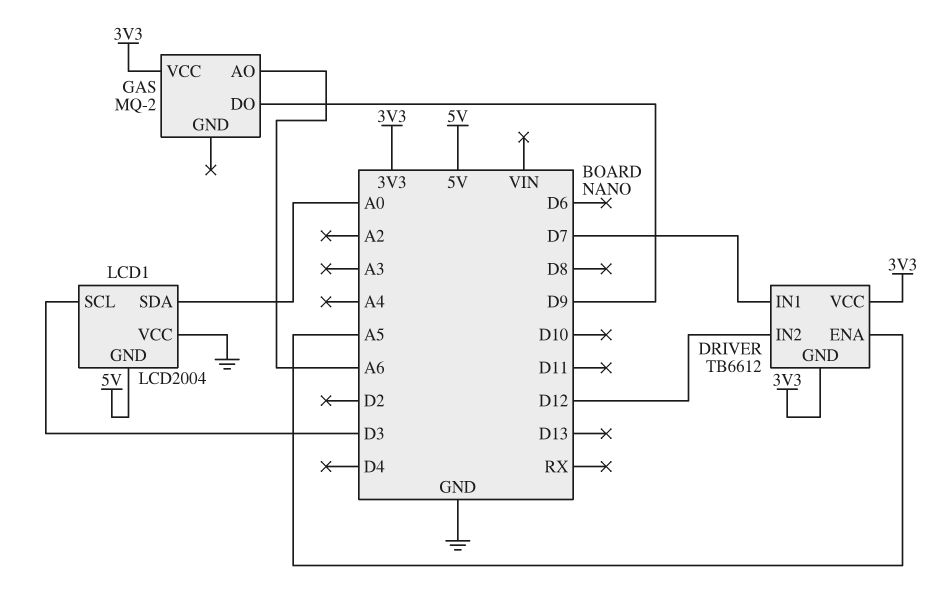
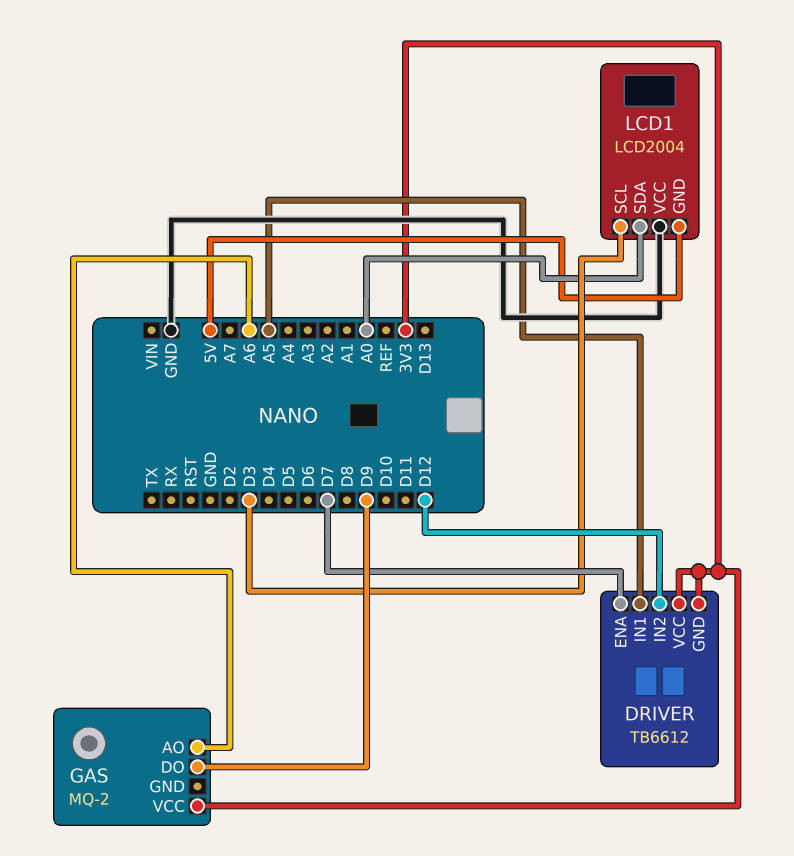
DRIVER pin ENA: A5 -> D7
DRIVER pin IN1: D7 -> A5

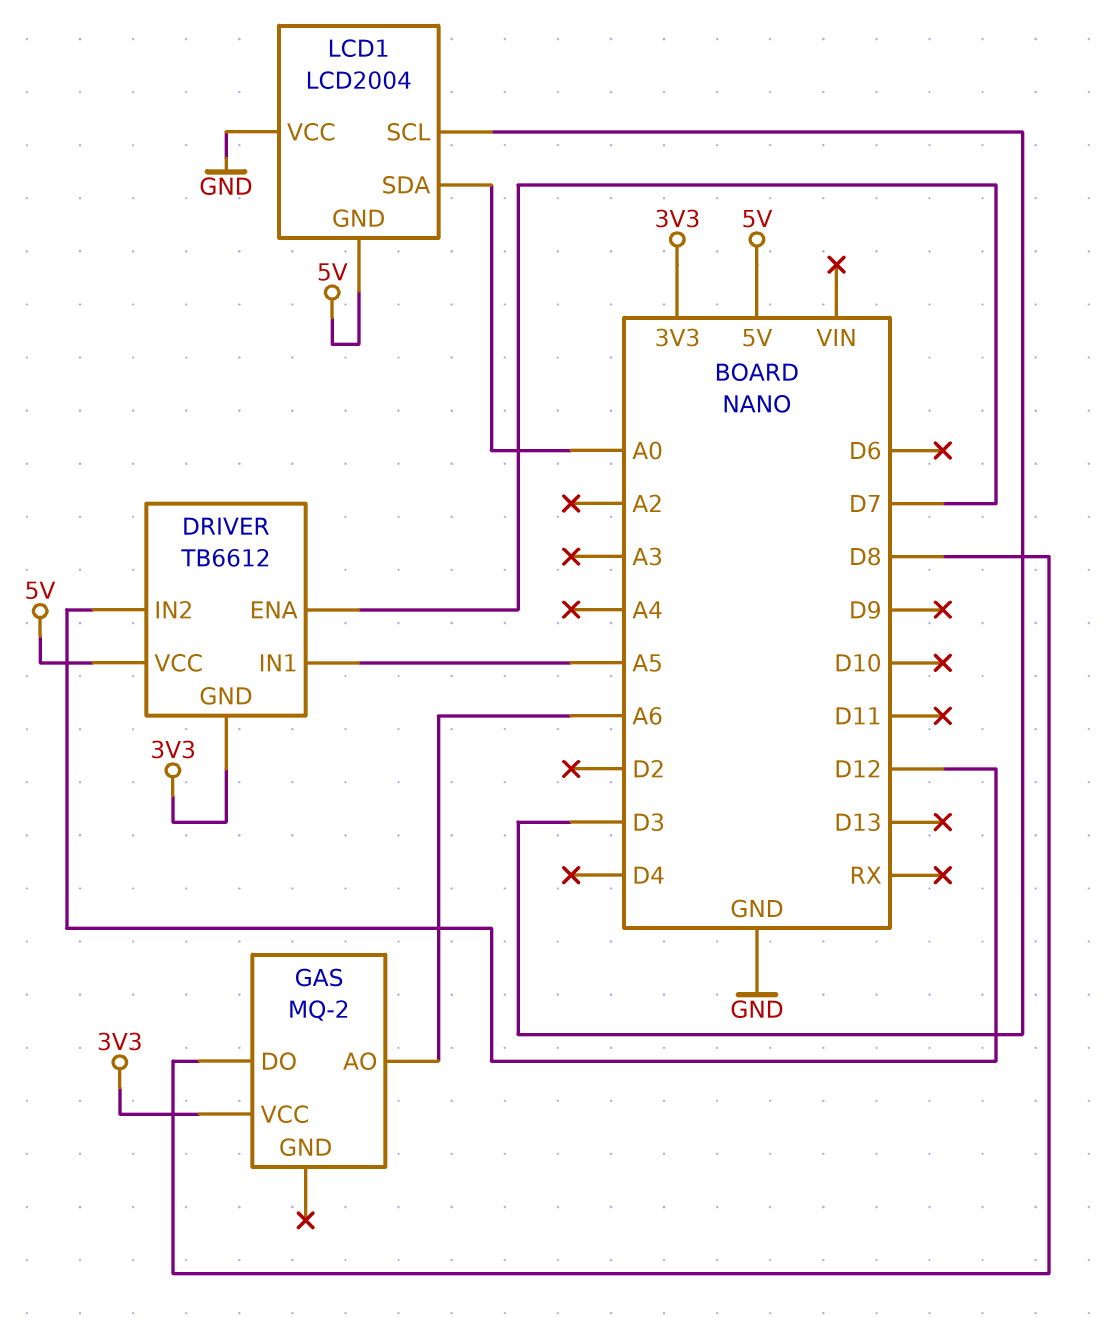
DRIVER pin VCC: 3V3 -> 5V
GAS pin DO: D9 -> D8

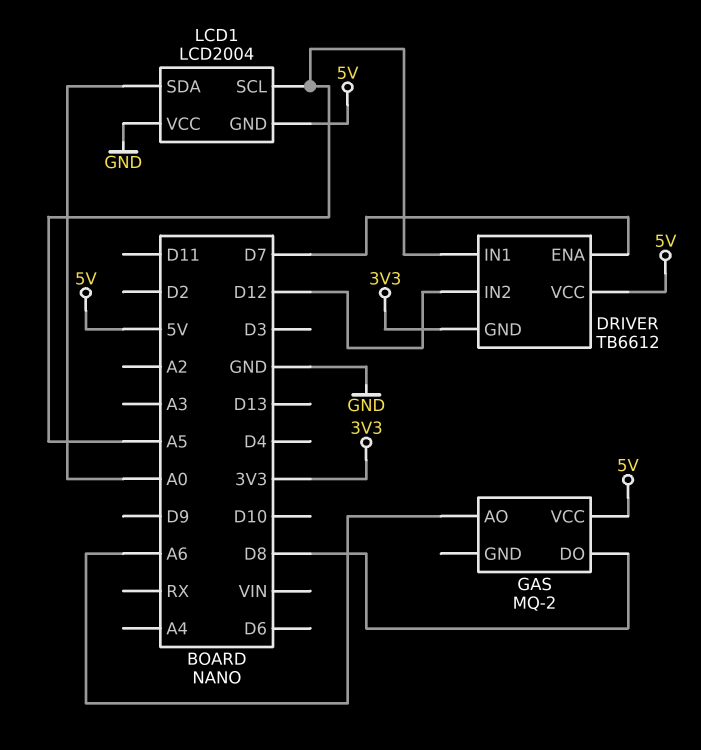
GAS pin VCC: 3V3 -> 5V
LCD1 pin SCL: D3 -> A5

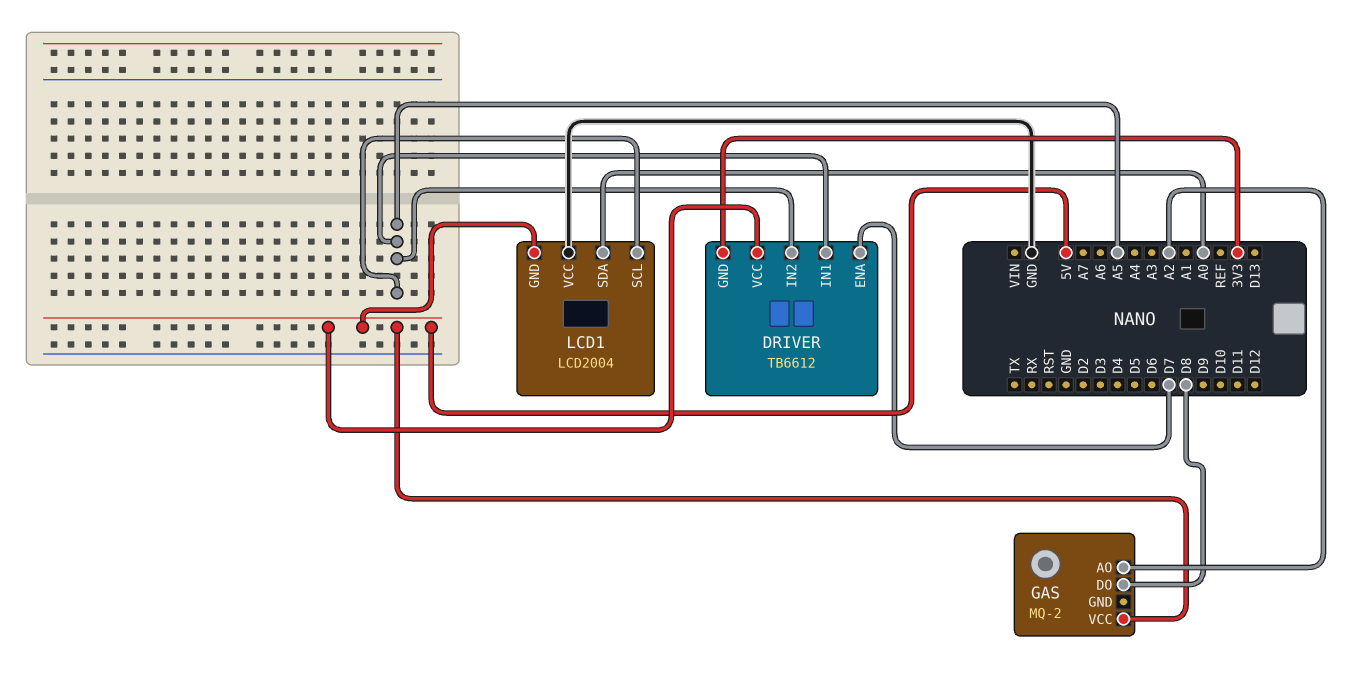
DRIVER pin IN2: D12 -> A5
GAS pin AO: A6 -> A2

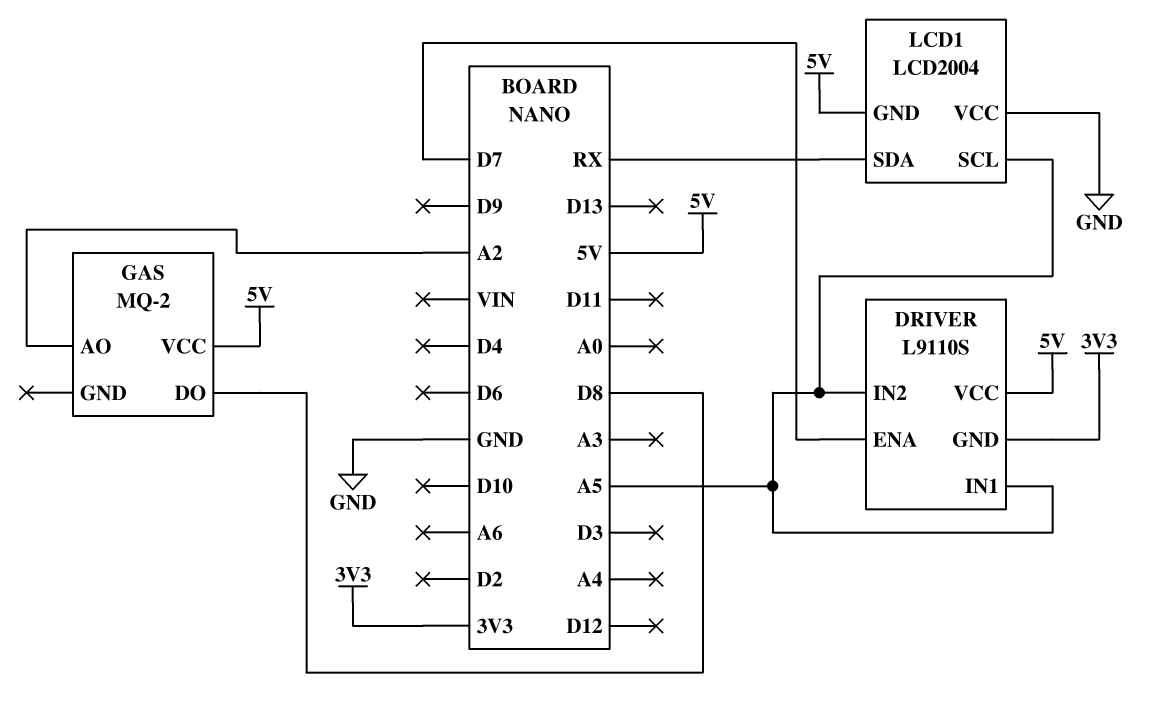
DRIVER: TB6612 -> L9110S
LCD1 pin SDA: A0 -> RX

